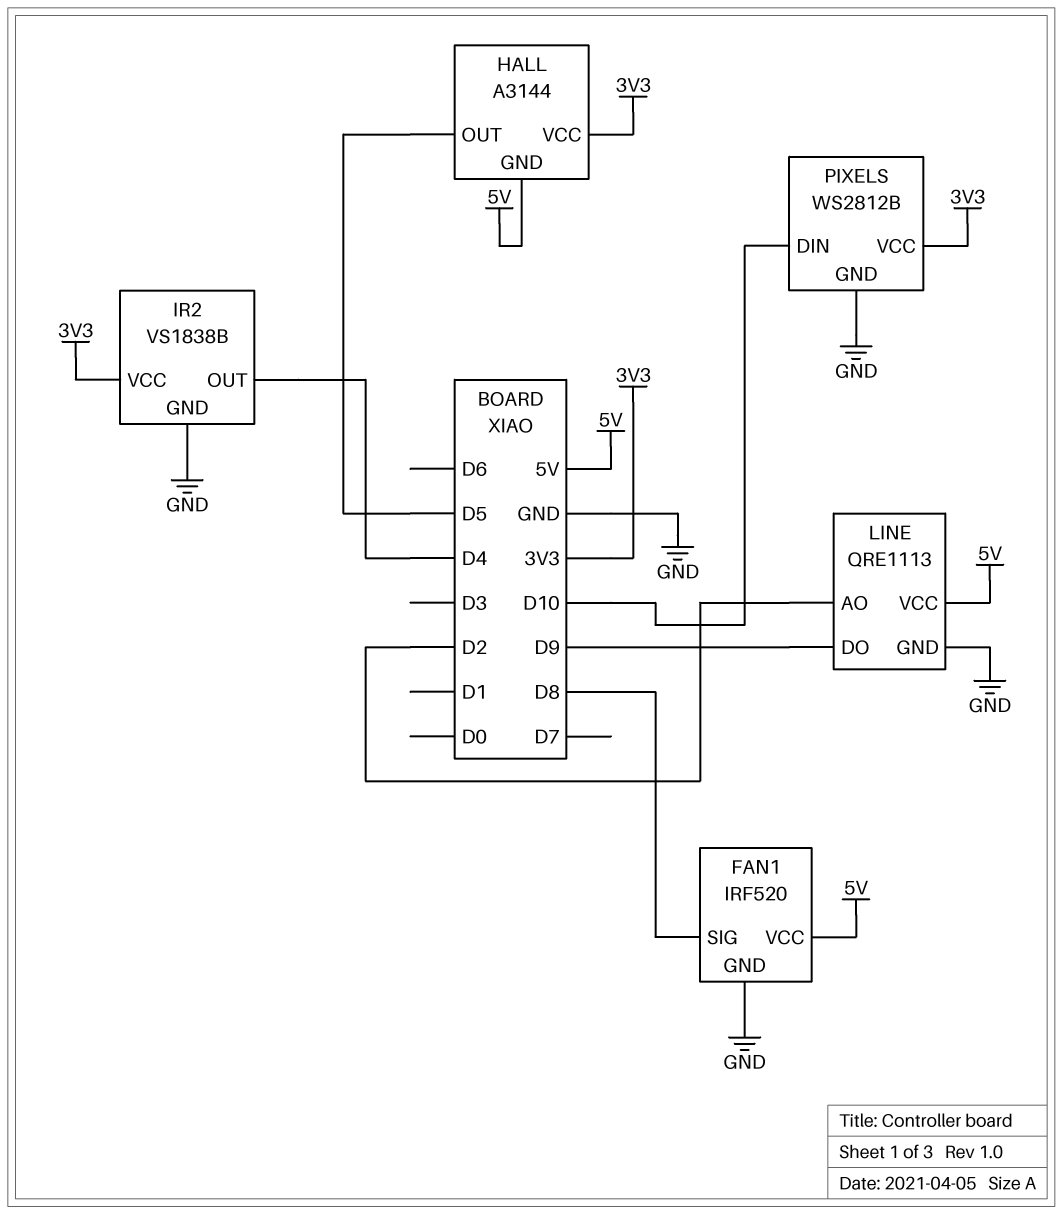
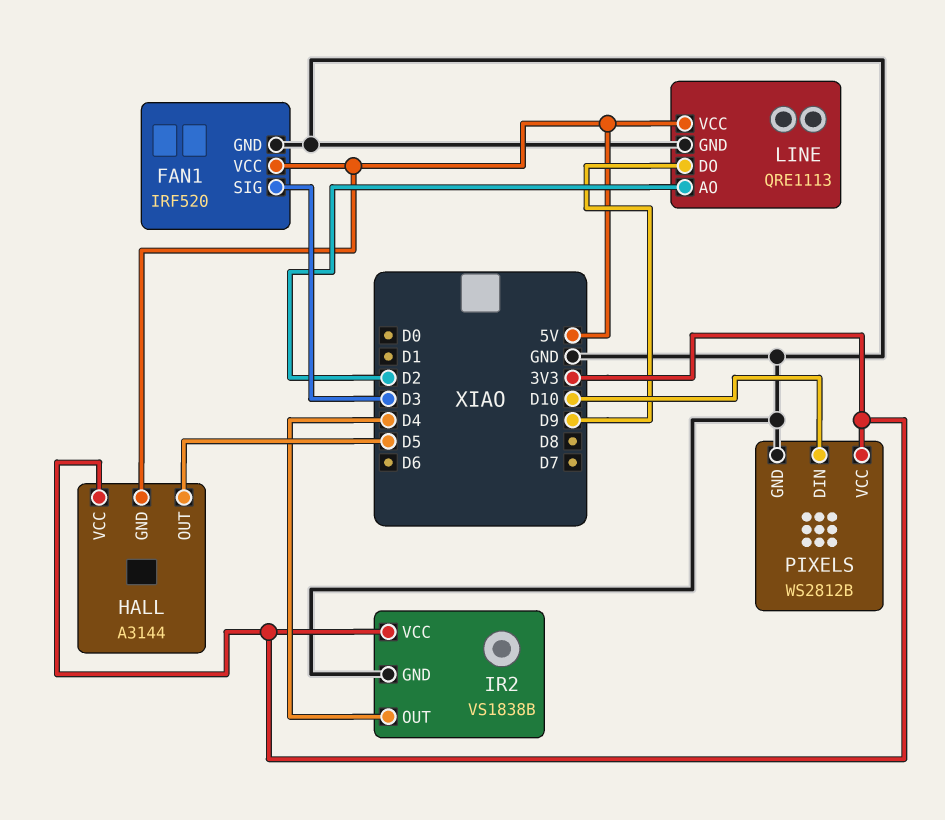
FAN1 pin SIG: D8 -> D3

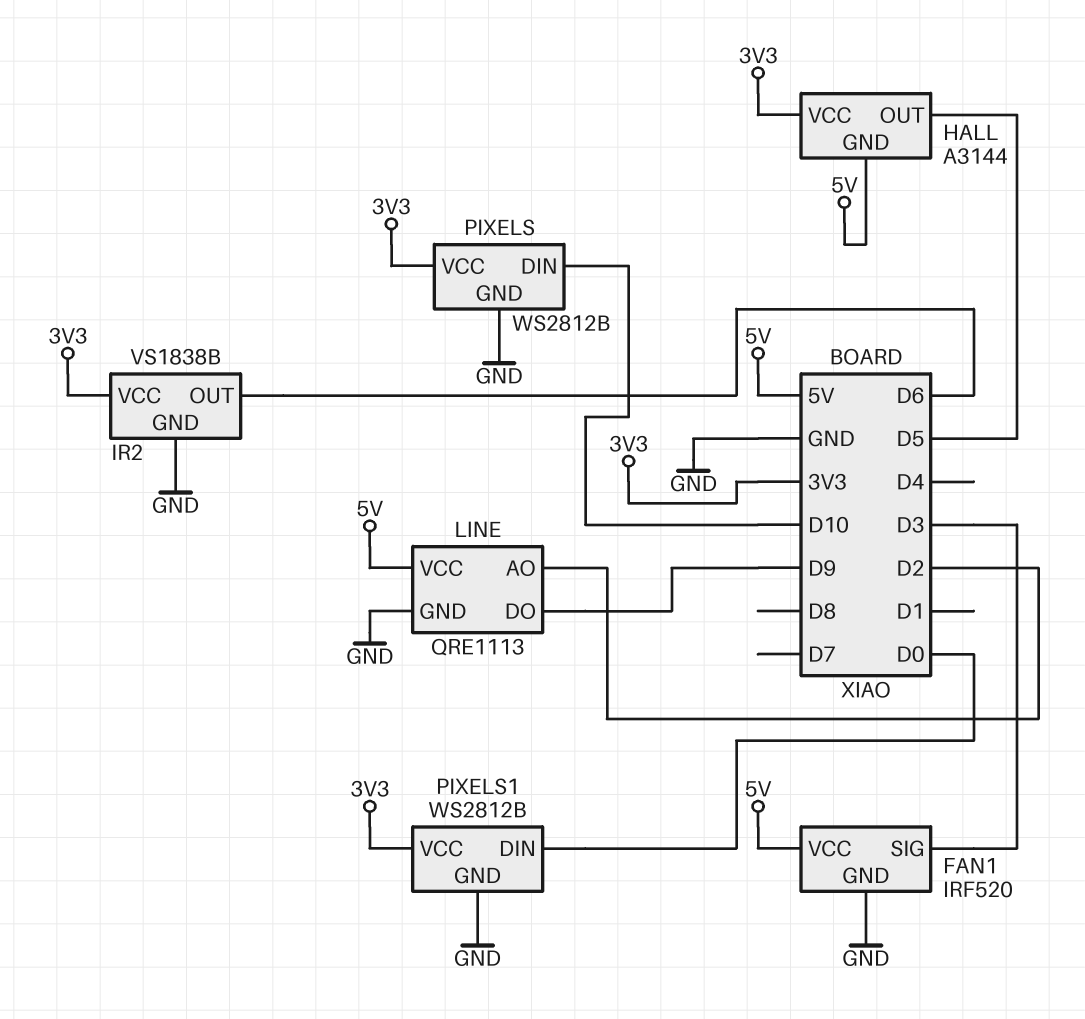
IR2 pin OUT: D4 -> D6
PIXELS1: none -> WS2812B
PIXELS1 pin DIN: none -> D0
PIXELS1 pin GND: none -> GND
PIXELS1 pin VCC: none -> 3V3

